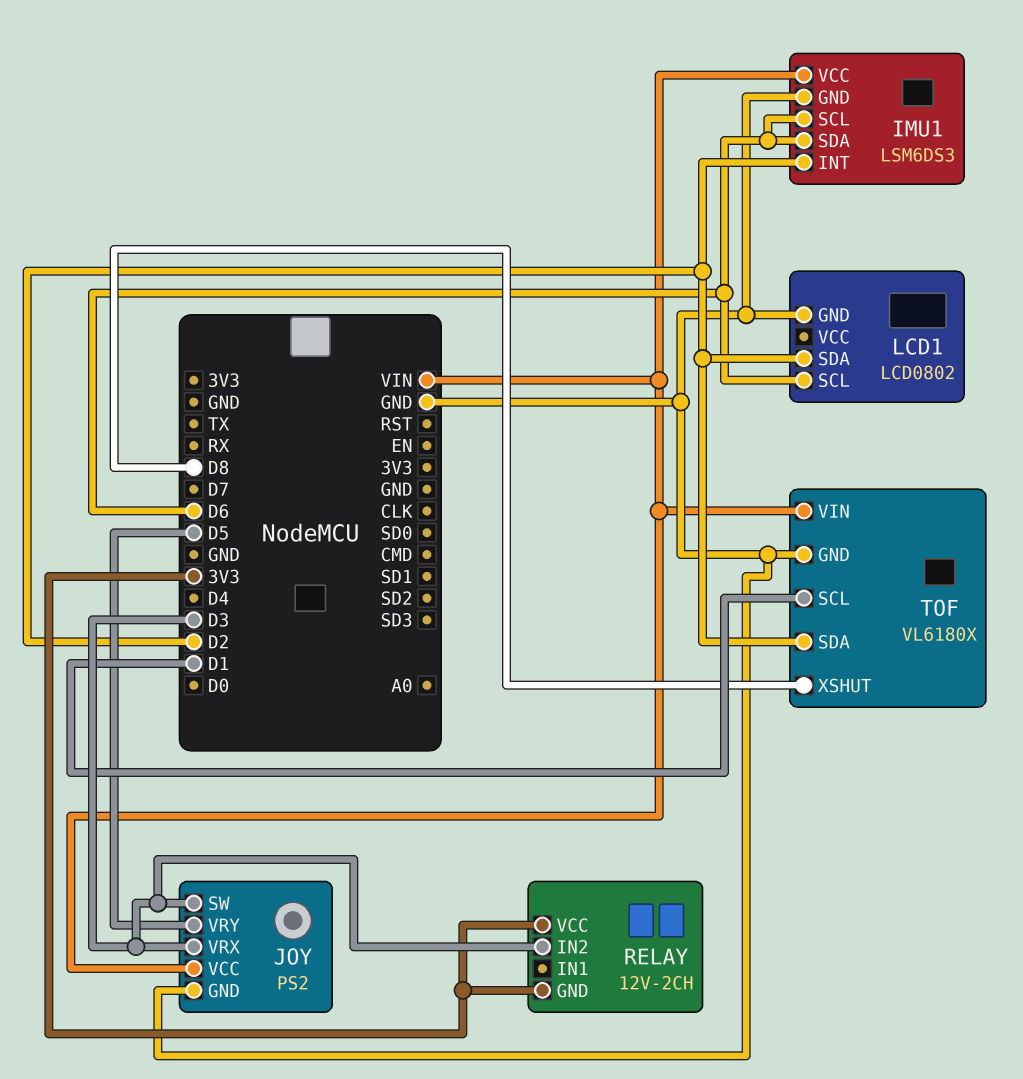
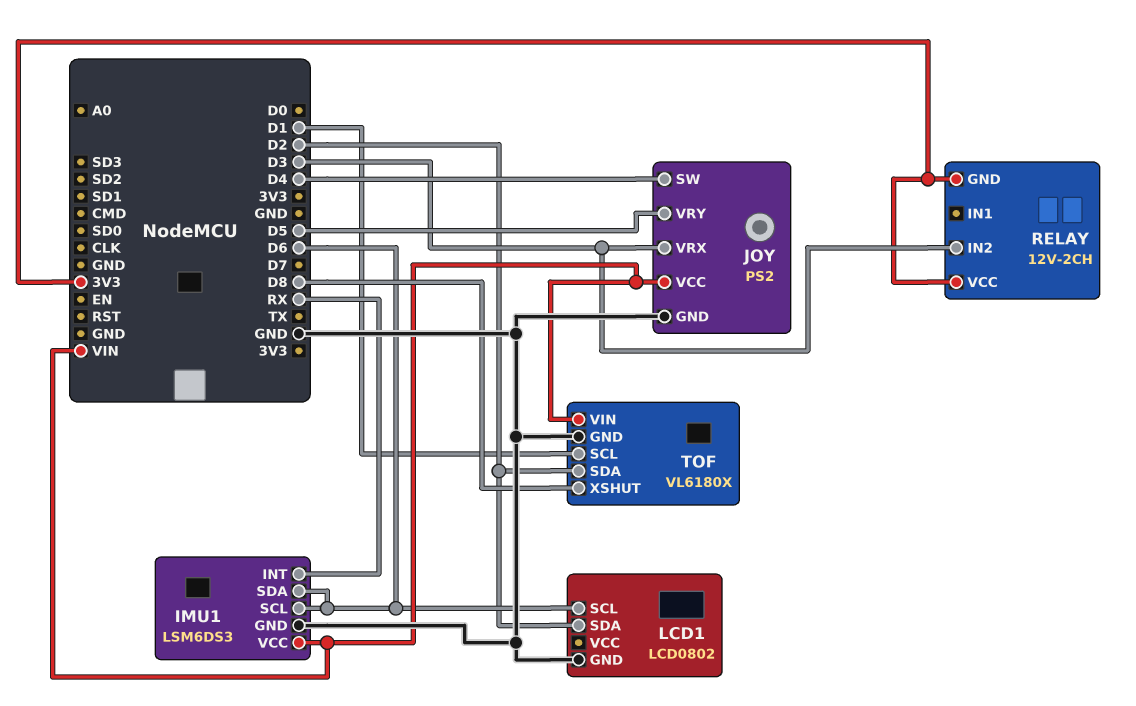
IMU1 pin INT: D2 -> RX
JOY pin SW: D3 -> D4

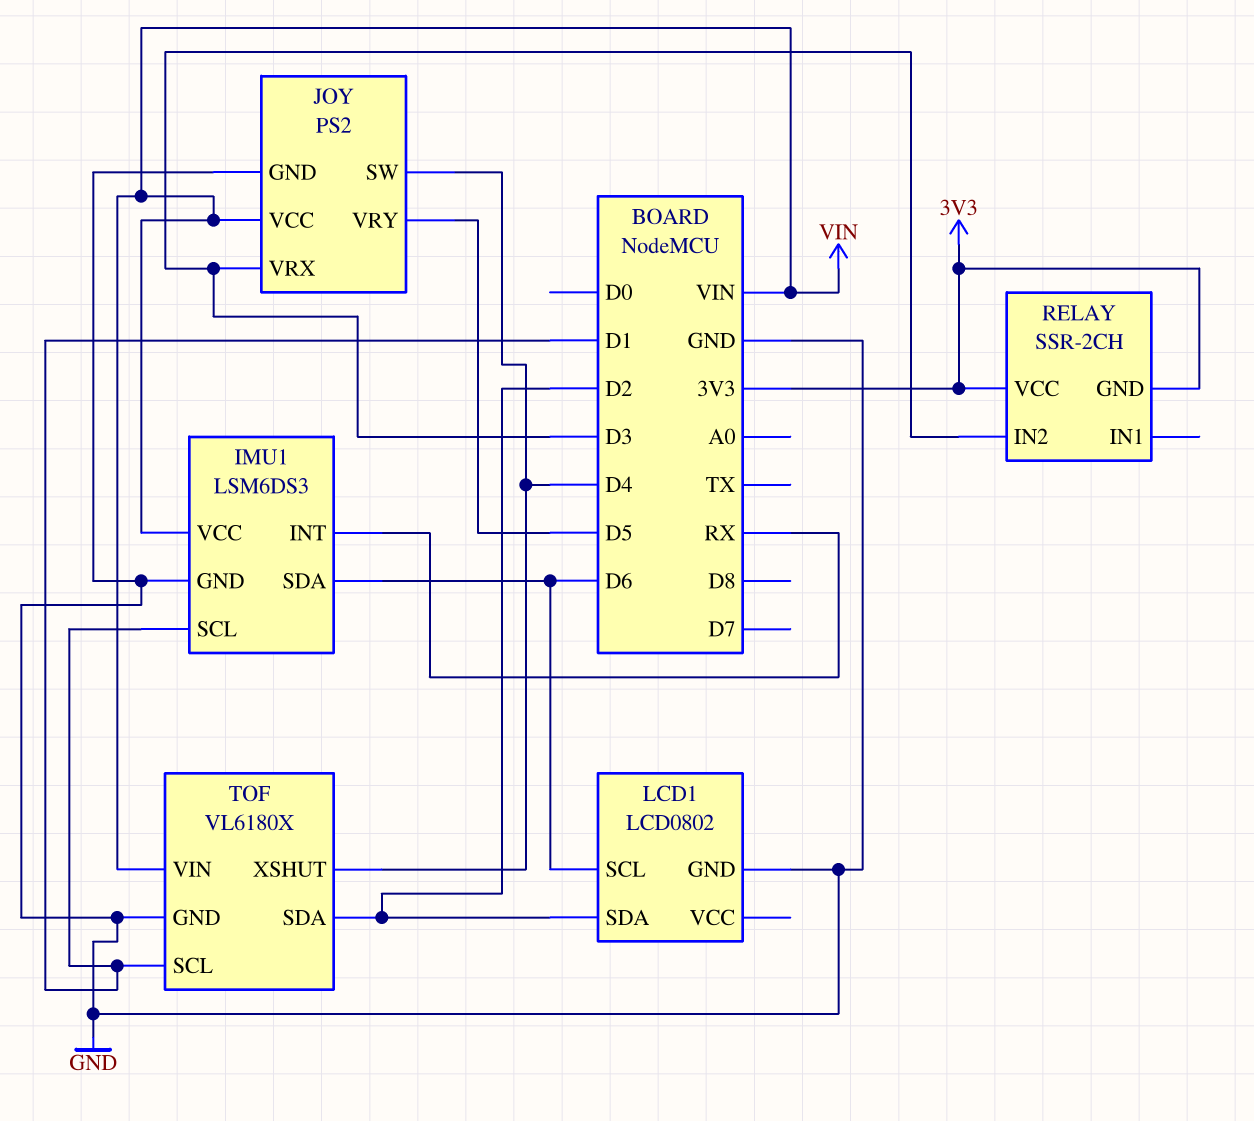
IMU1 pin SCL: D6 -> D1
RELAY: 12V-2CH -> SSR-2CH
TOF pin XSHUT: D8 -> D4

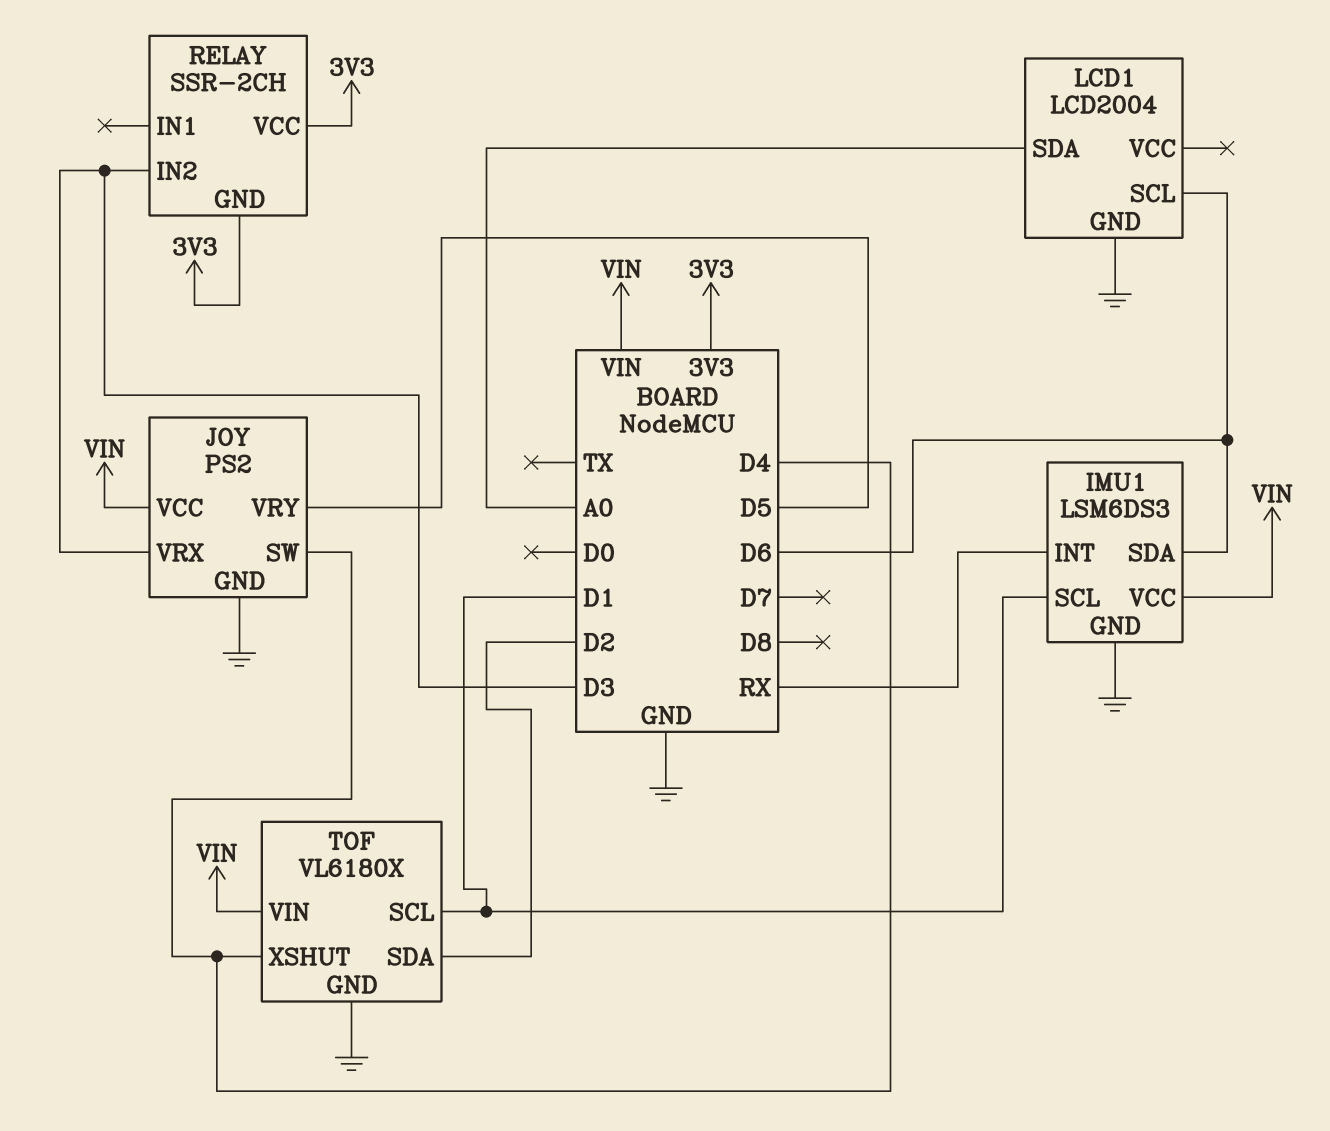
LCD1: LCD0802 -> LCD2004
LCD1 pin SDA: D2 -> A0

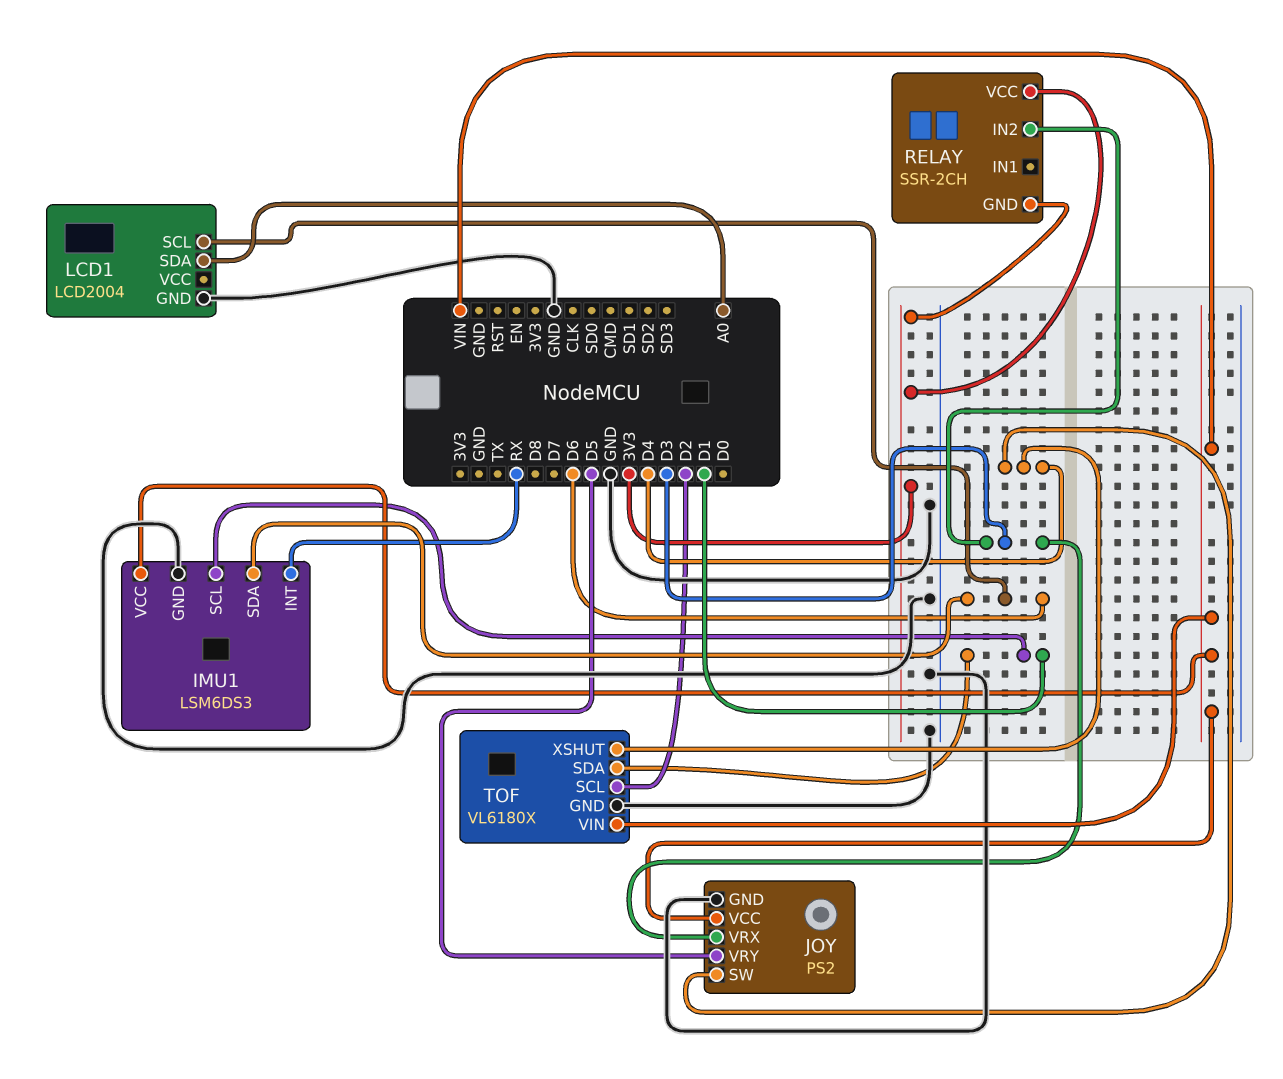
TOF pin SCL: D1 -> D2
TOF pin SDA: D2 -> D1

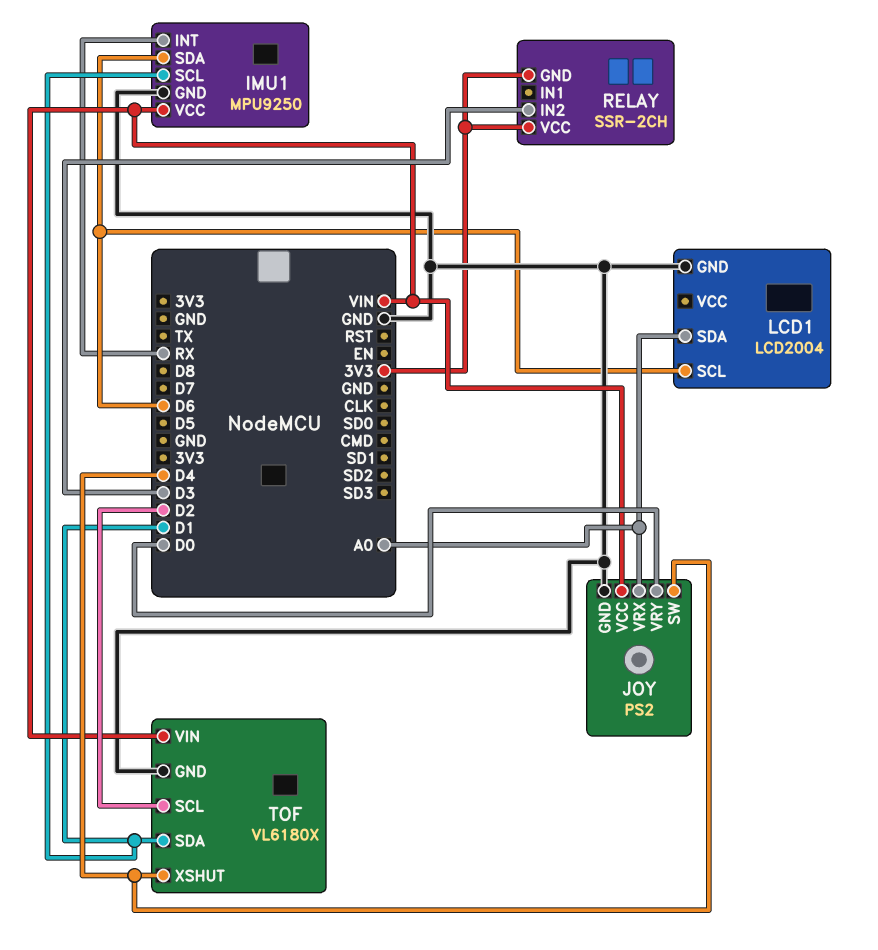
IMU1: LSM6DS3 -> MPU9250
JOY pin VRX: D3 -> A0
JOY pin VRY: D5 -> D0

